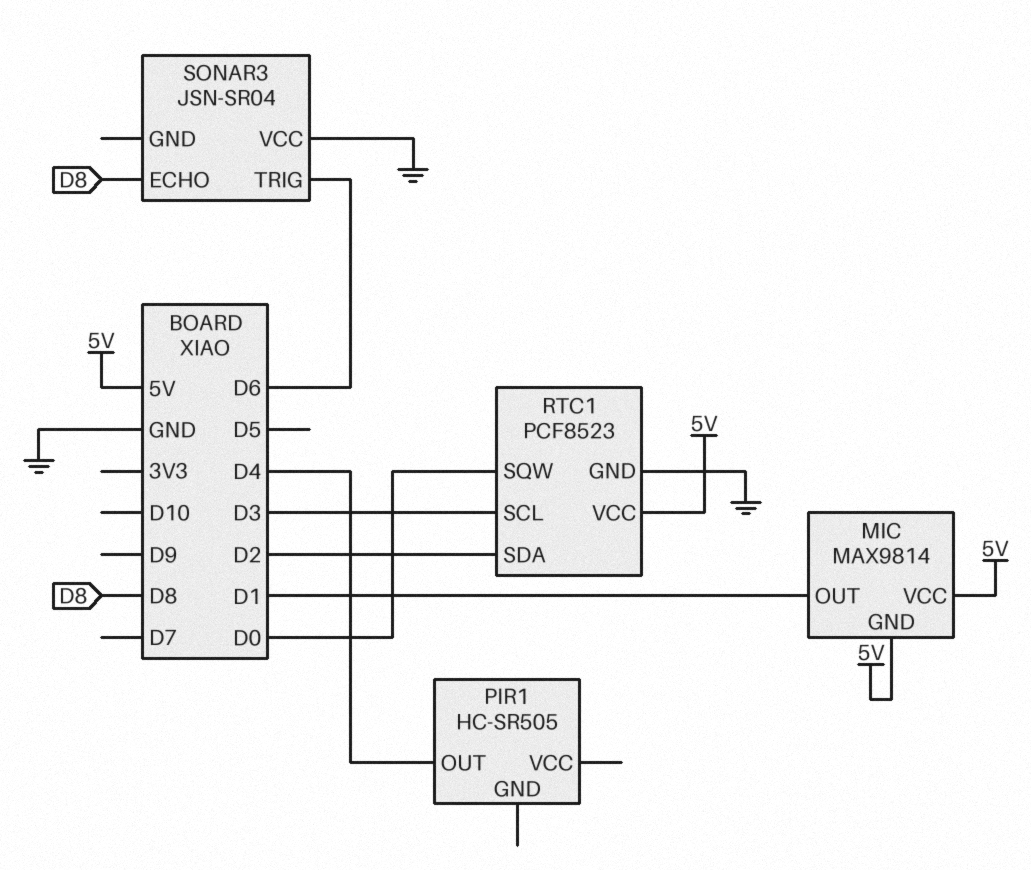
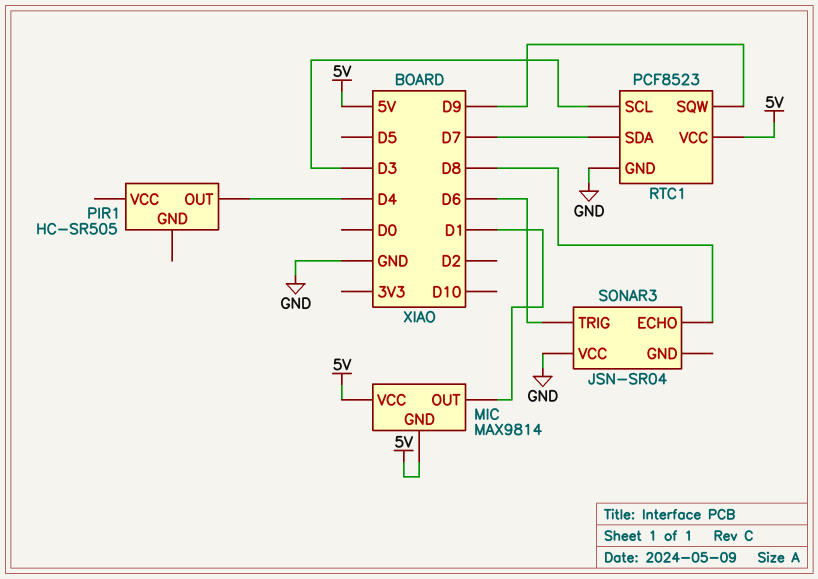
RTC1 pin SDA: D2 -> D7
RTC1 pin SQW: D0 -> D9

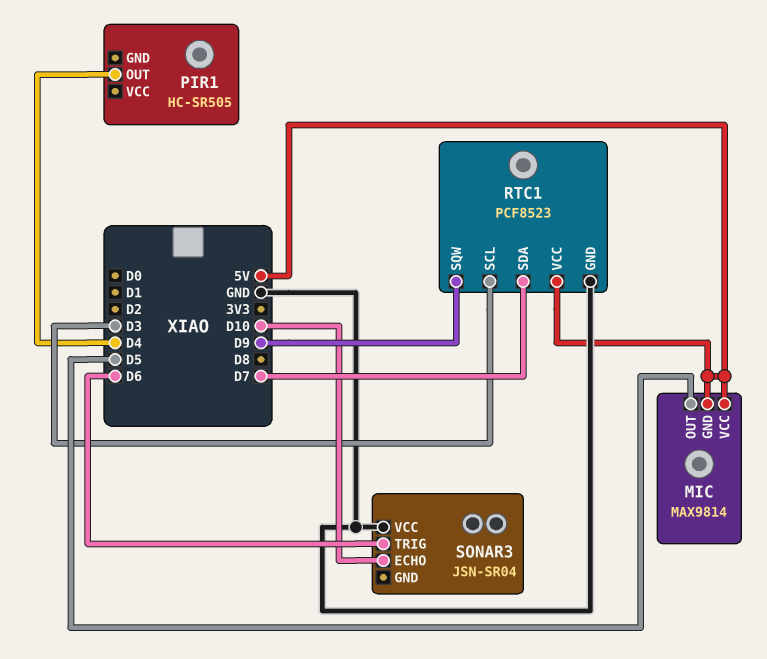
MIC pin OUT: D1 -> D5
SONAR3 pin ECHO: D8 -> D10

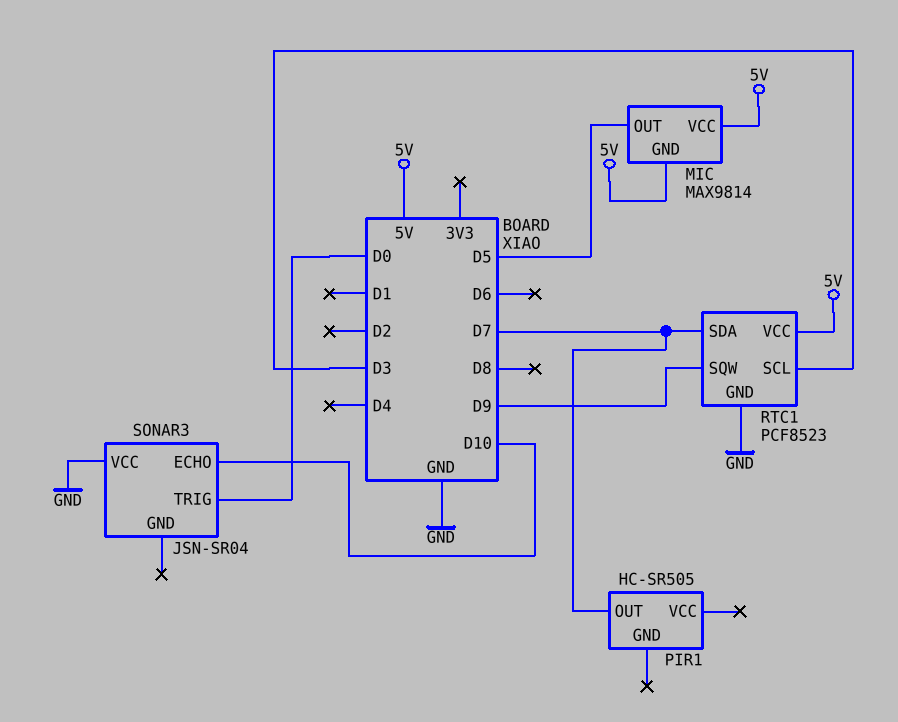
PIR1 pin OUT: D4 -> D7
SONAR3 pin TRIG: D6 -> D0

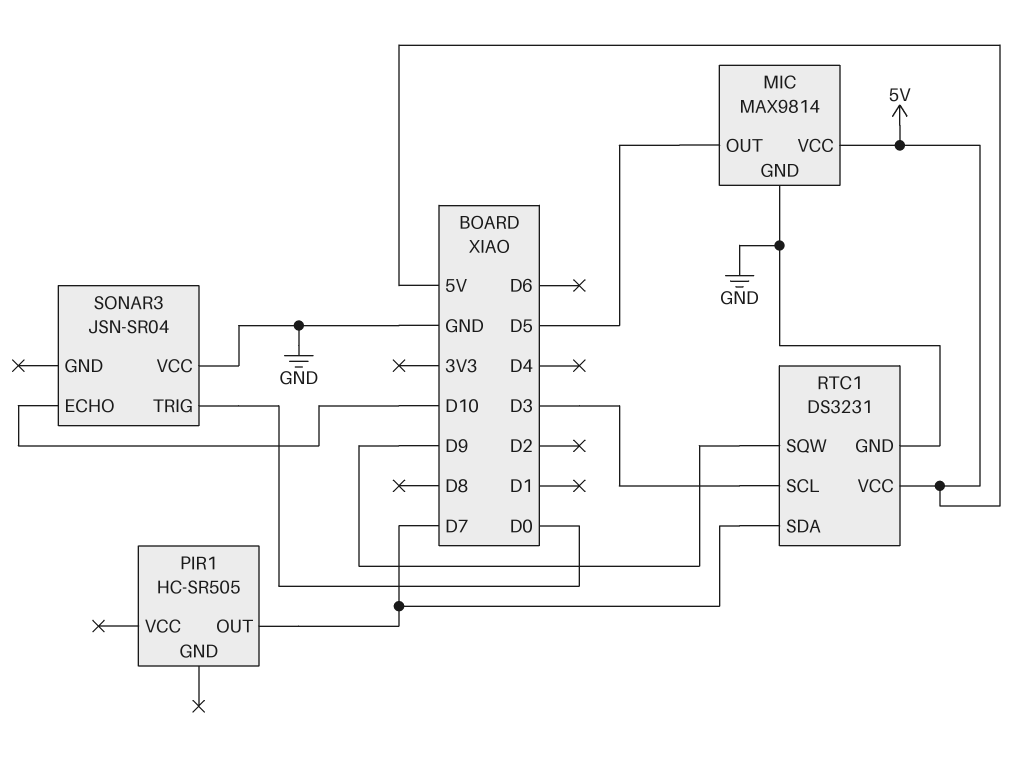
MIC pin GND: 5V -> GND
RTC1: PCF8523 -> DS3231

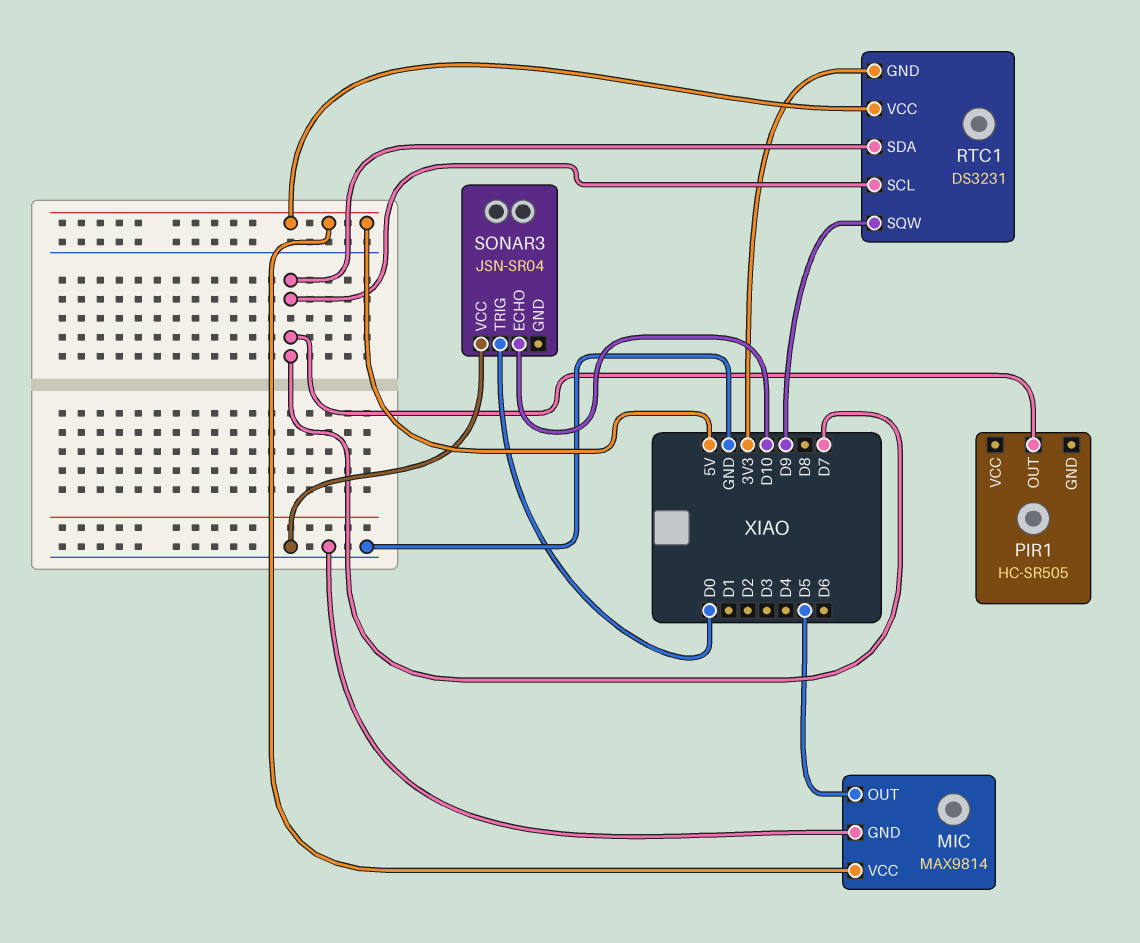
RTC1 pin GND: GND -> 3V3
RTC1 pin SCL: D3 -> D7

